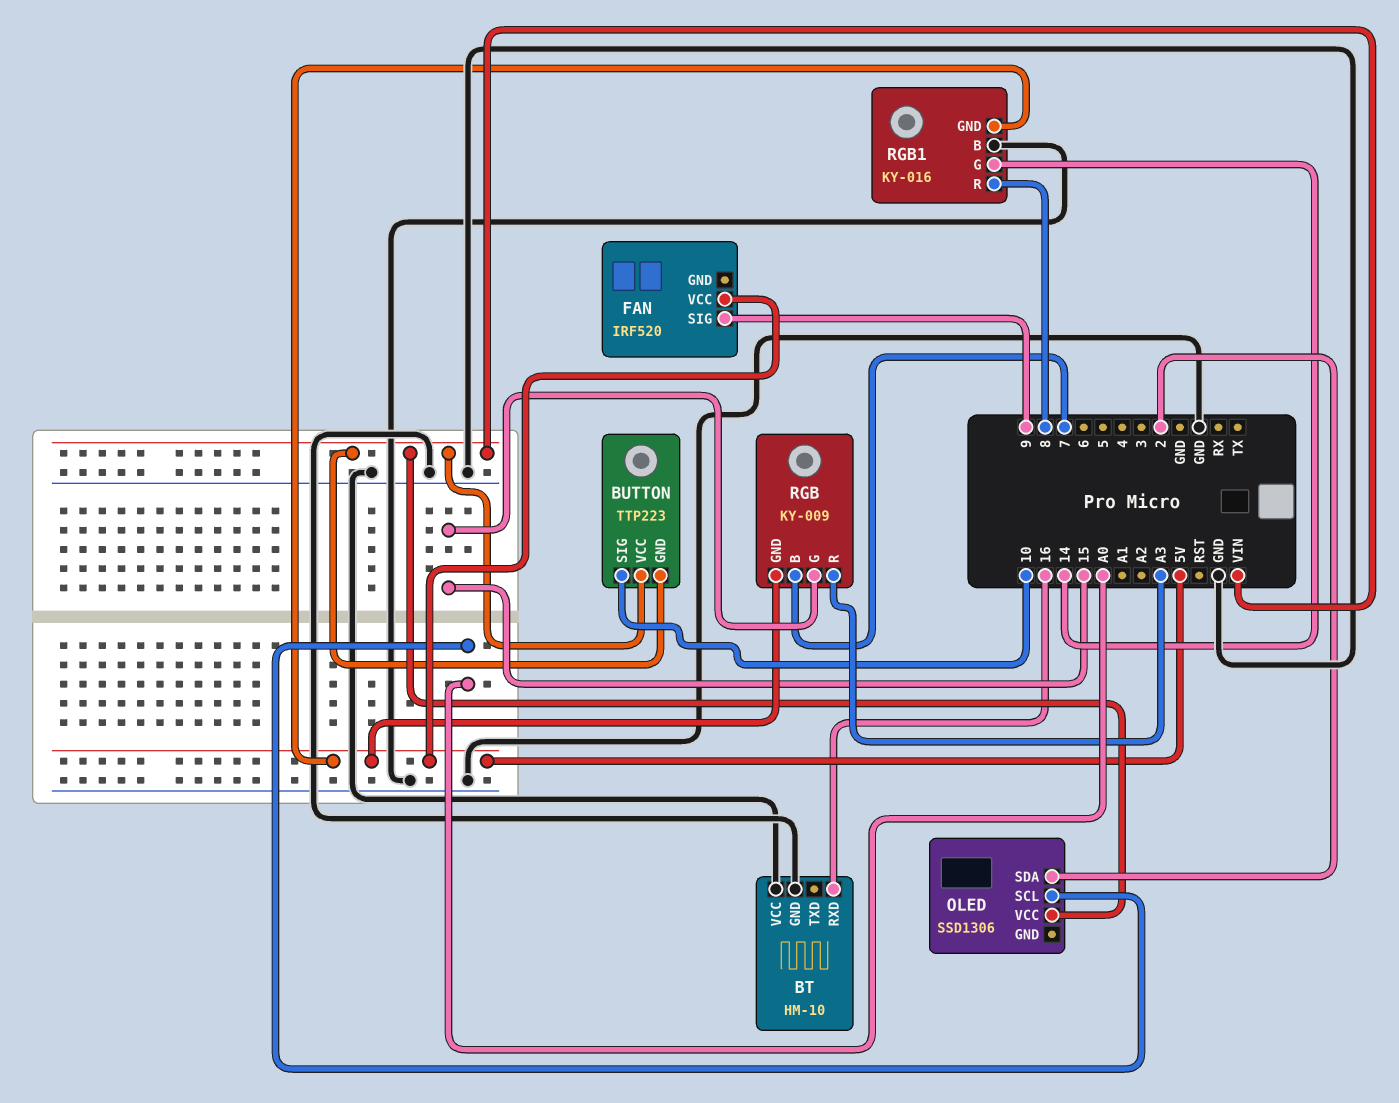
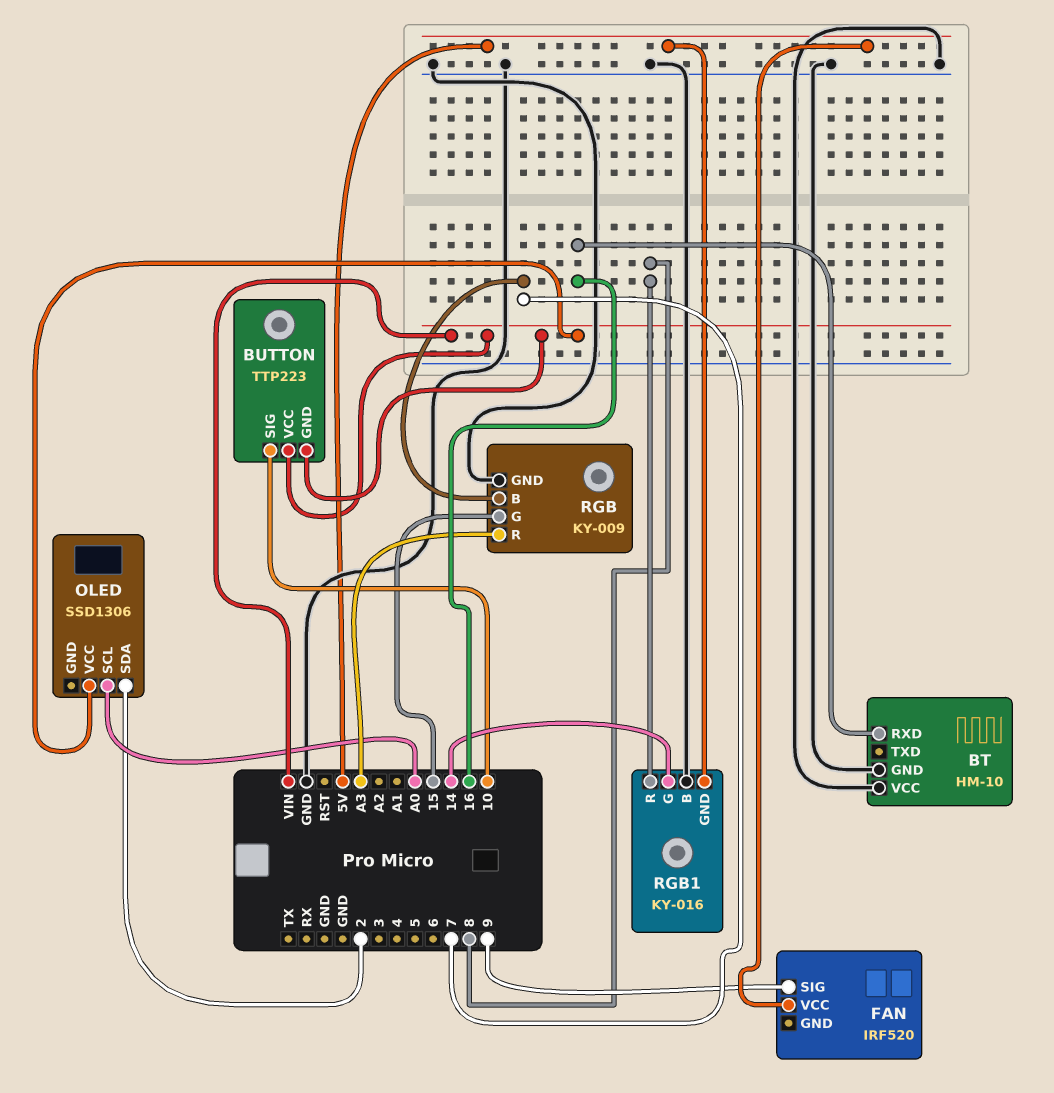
RGB pin GND: 5V -> GND

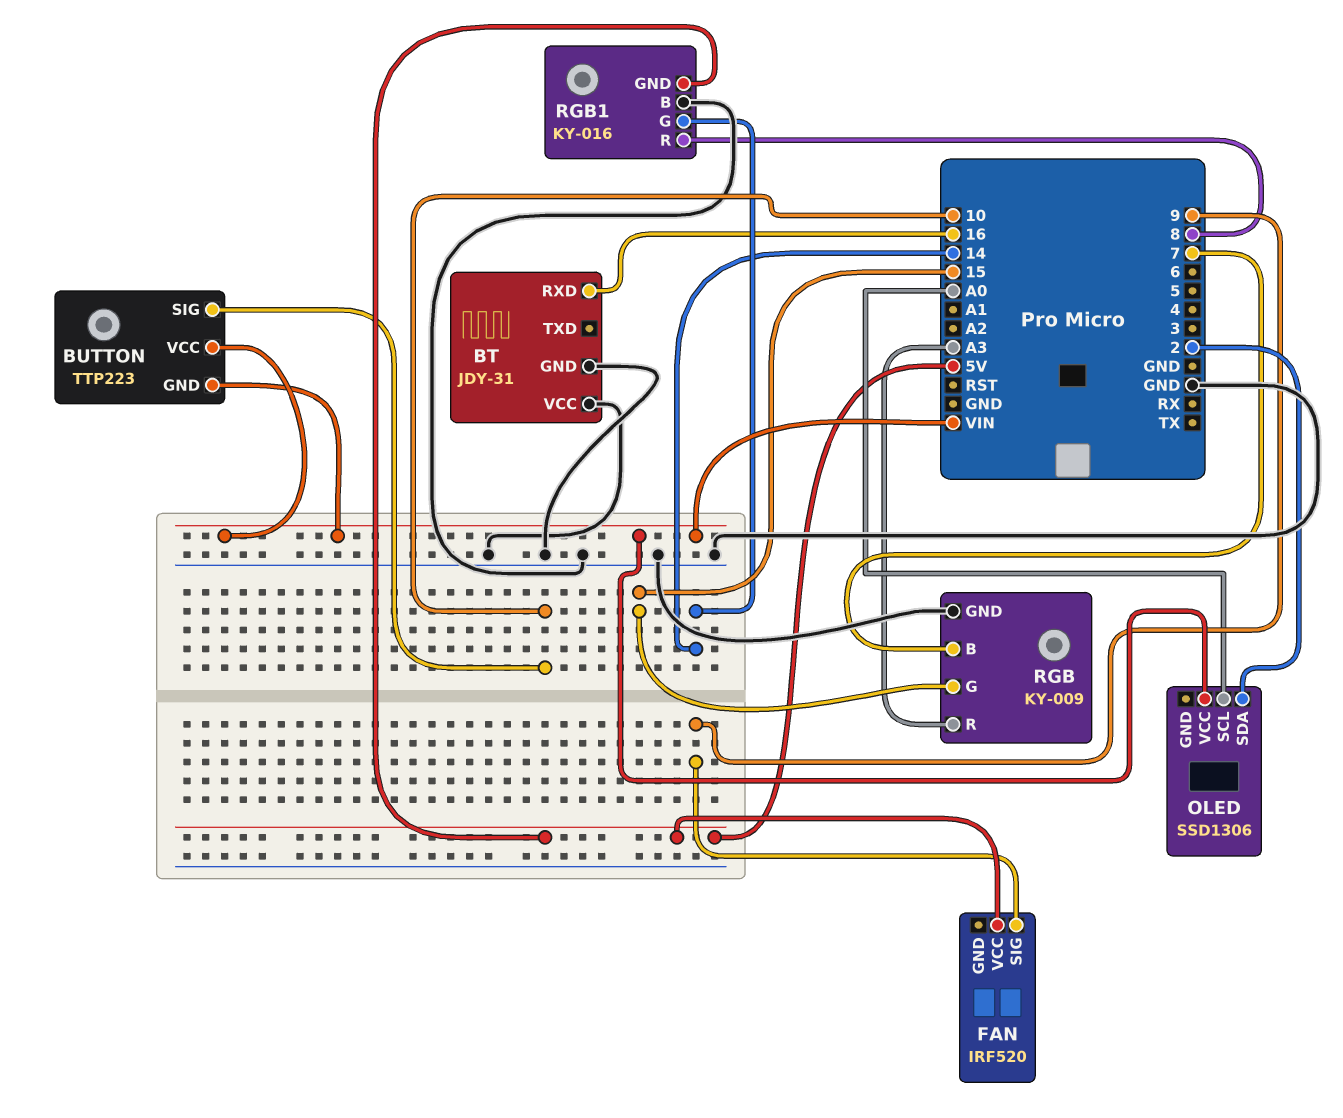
BT: HM-10 -> JDY-31

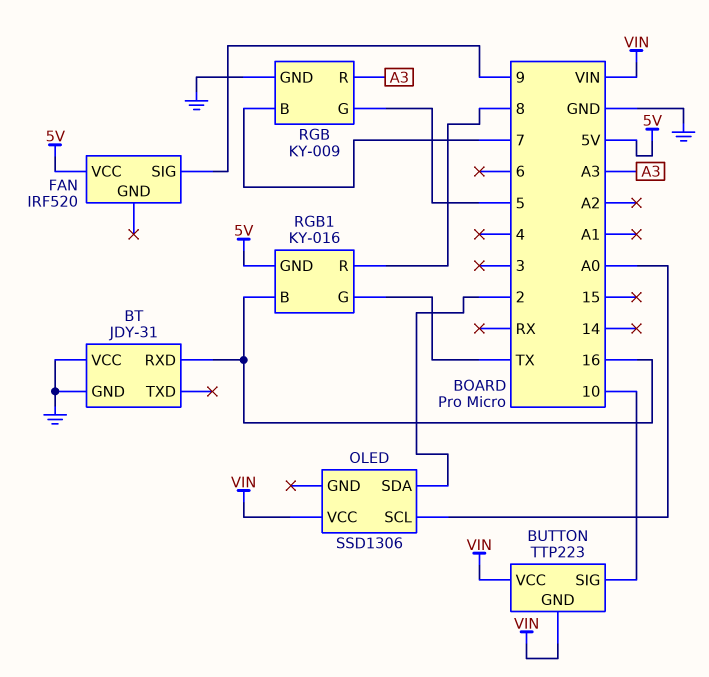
RGB pin G: 15 -> 5
RGB1 pin B: GND -> 16
RGB1 pin G: 14 -> TX

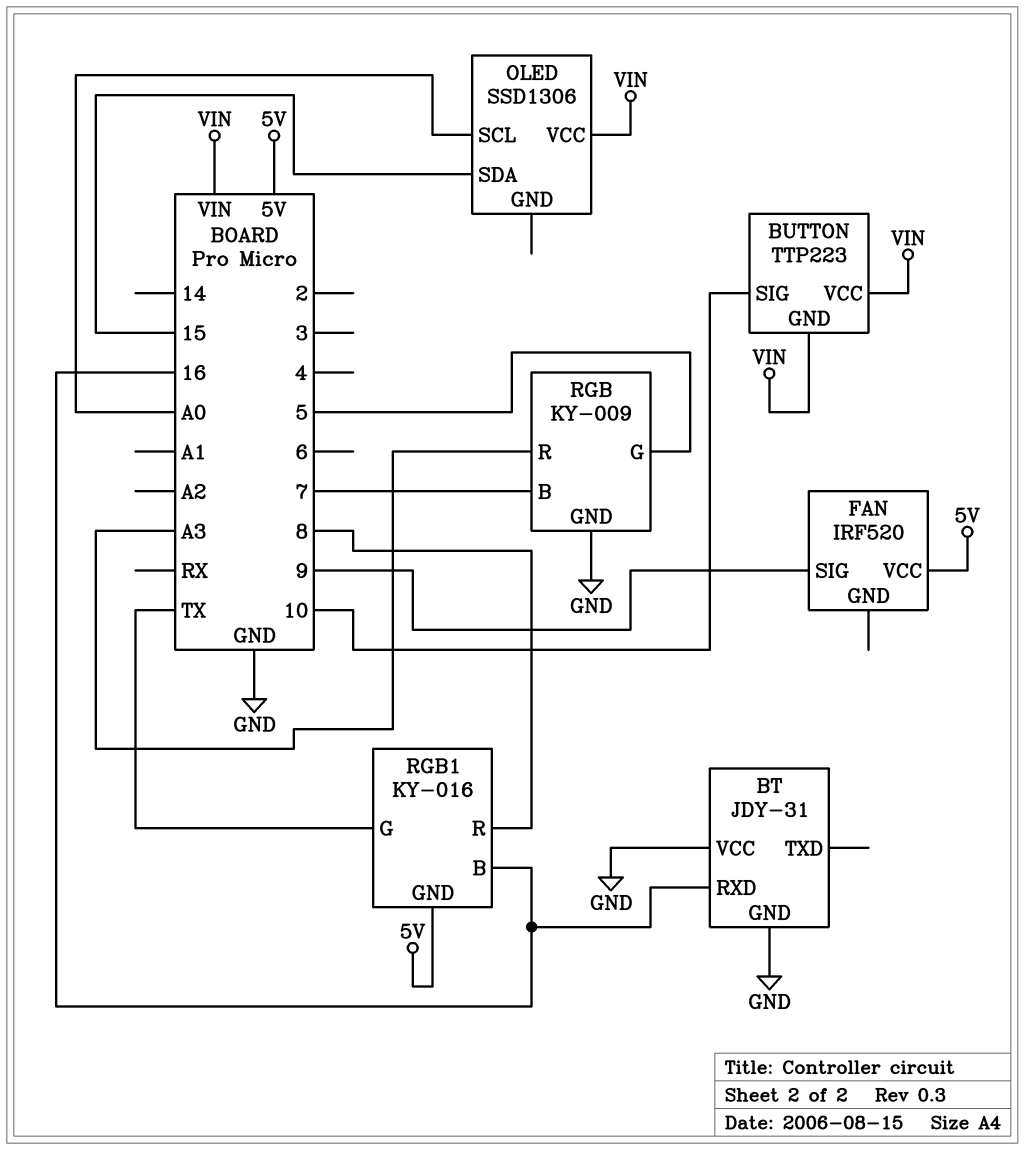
OLED pin SDA: 2 -> 15

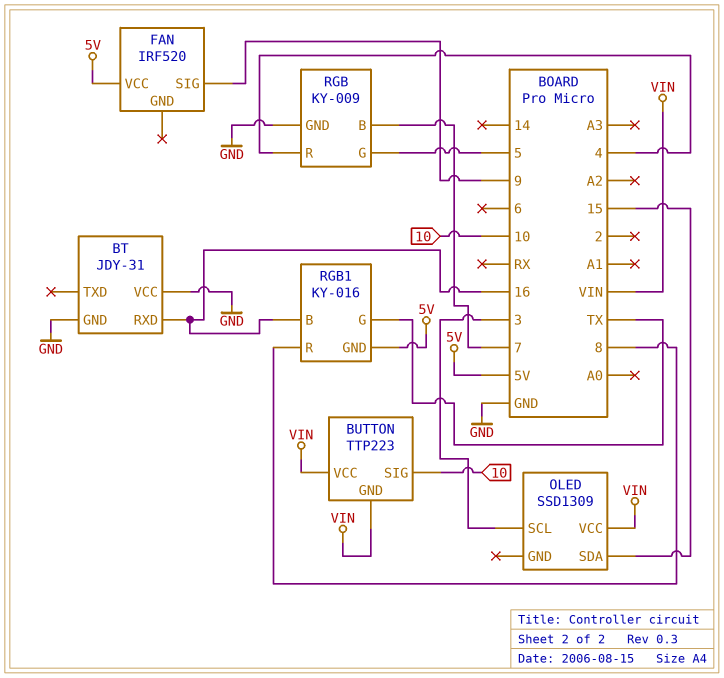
OLED: SSD1306 -> SSD1309
OLED pin SCL: A0 -> 3
RGB pin R: A3 -> 4

